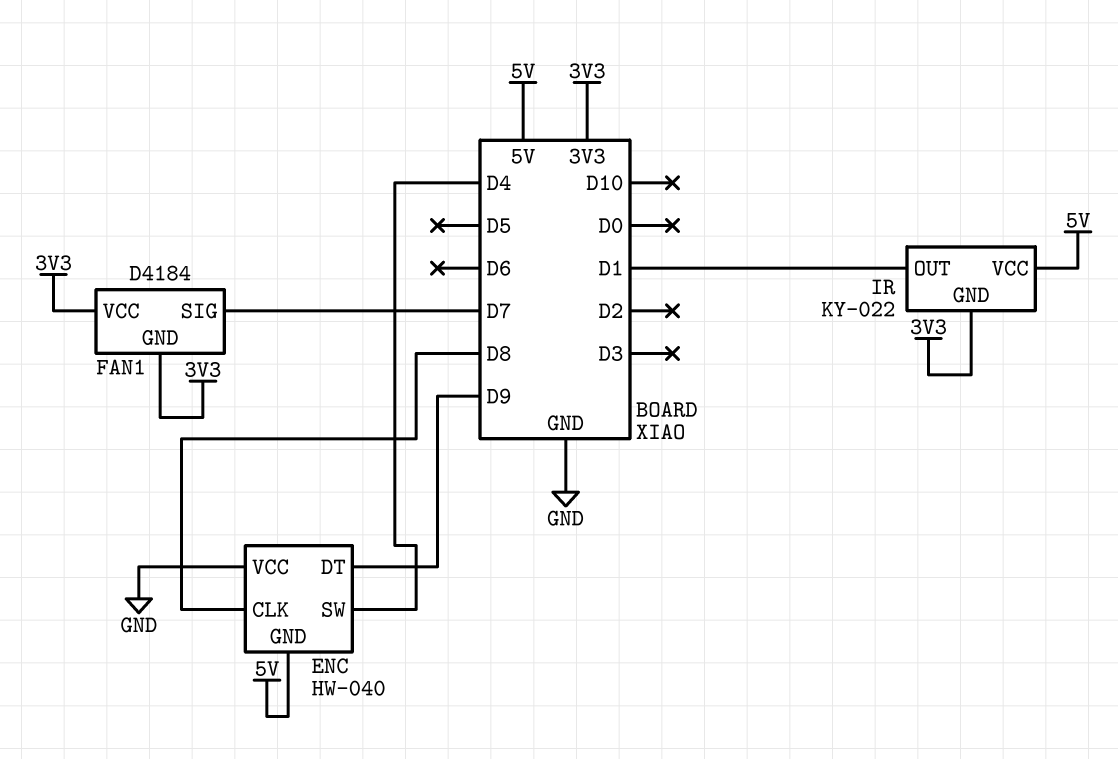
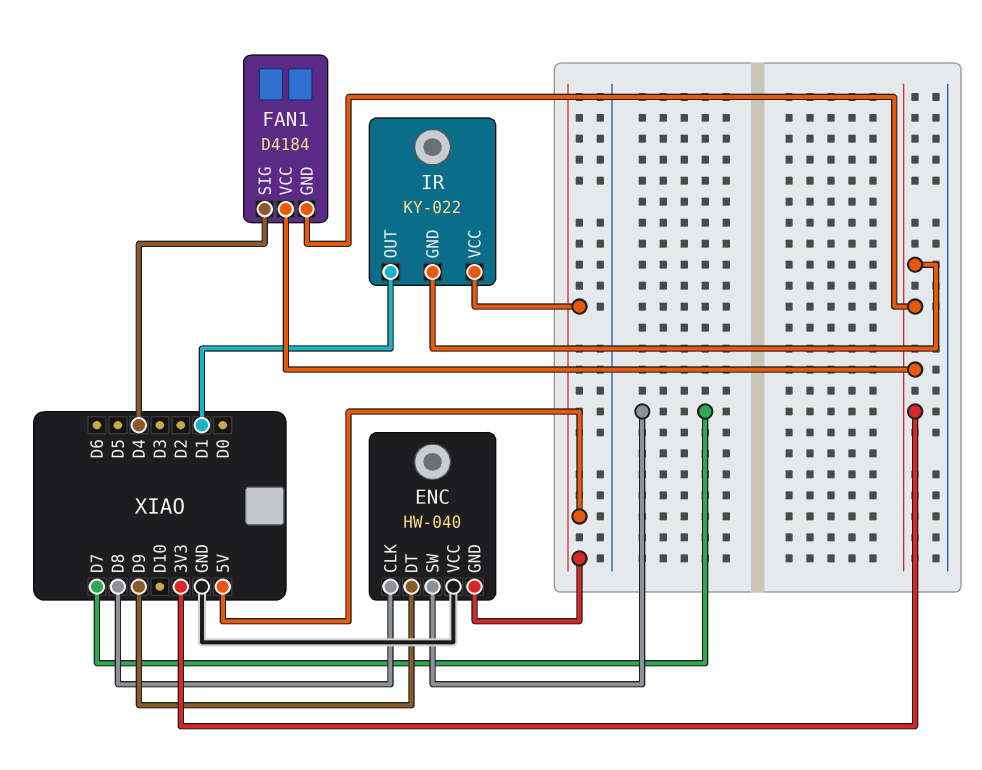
ENC pin SW: D4 -> D7
FAN1 pin SIG: D7 -> D4

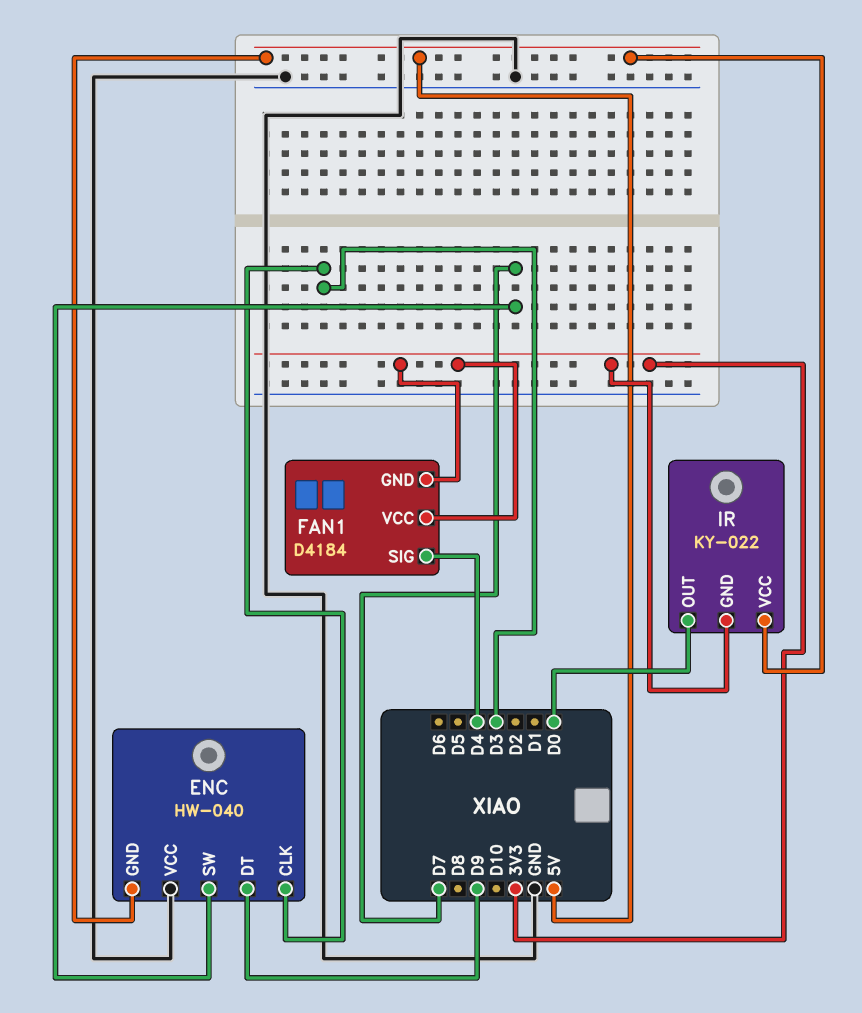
ENC pin CLK: D8 -> D3
IR pin OUT: D1 -> D0

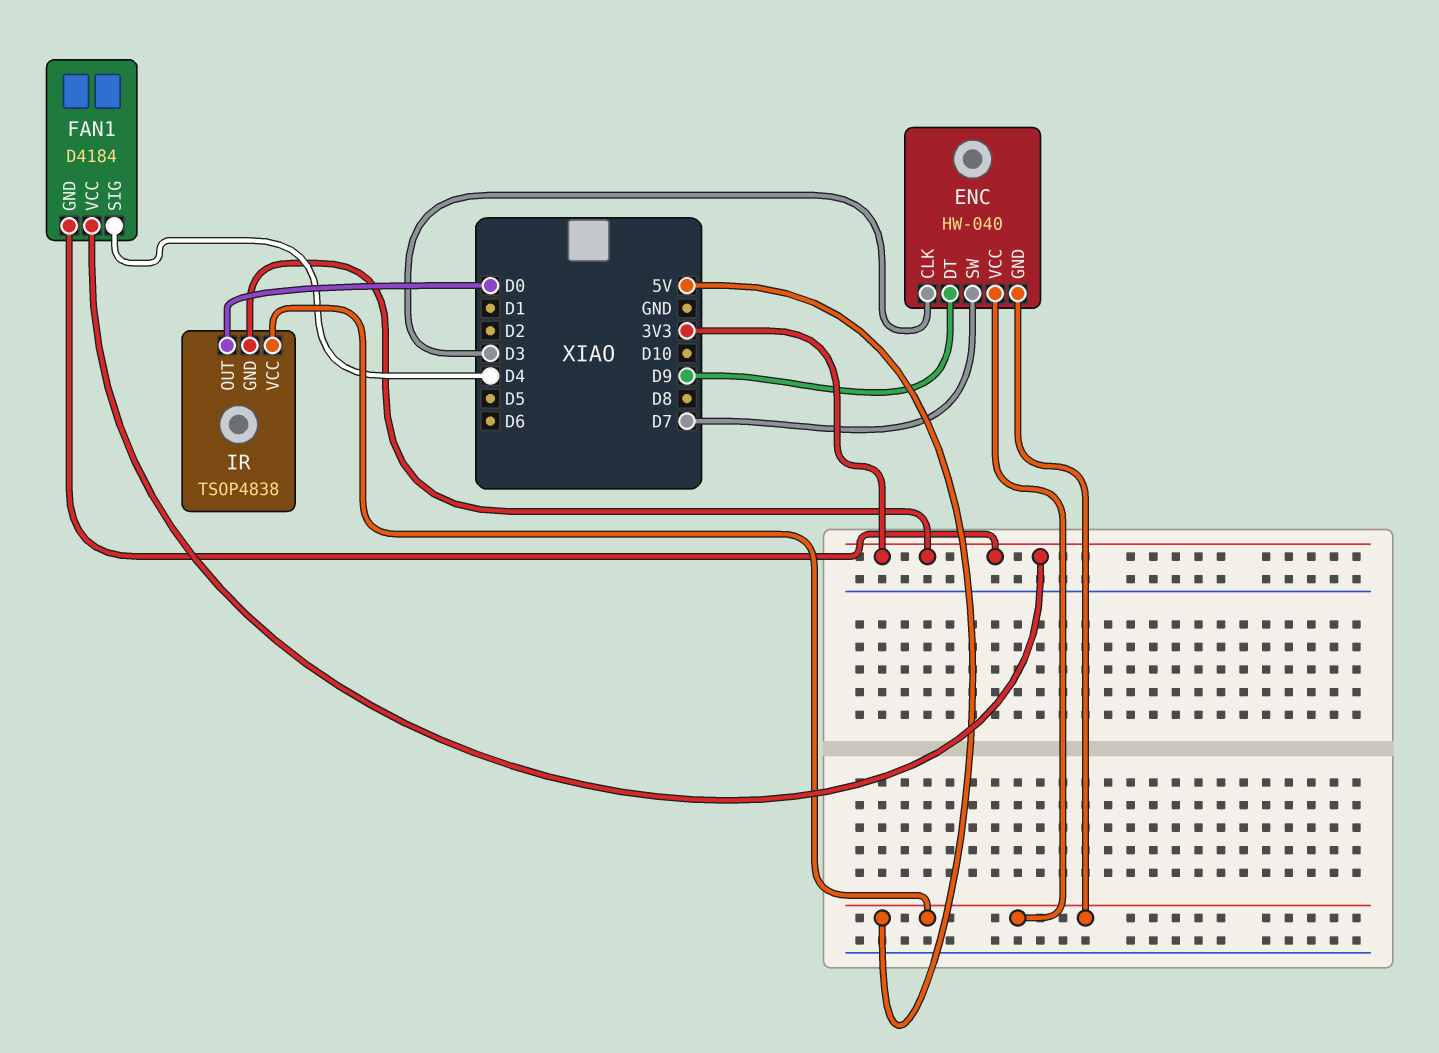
ENC pin VCC: GND -> 5V
IR: KY-022 -> TSOP4838

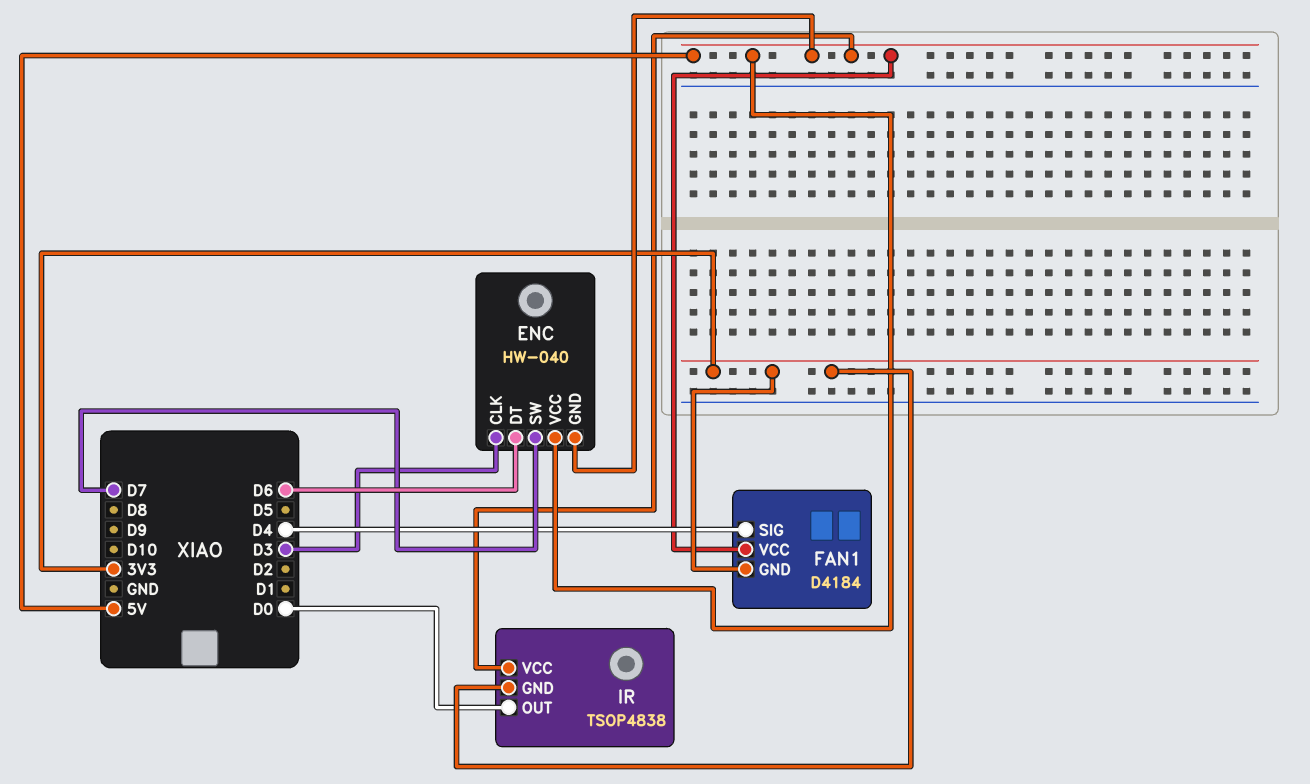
ENC pin DT: D9 -> D6
FAN1 pin VCC: 3V3 -> 5V

